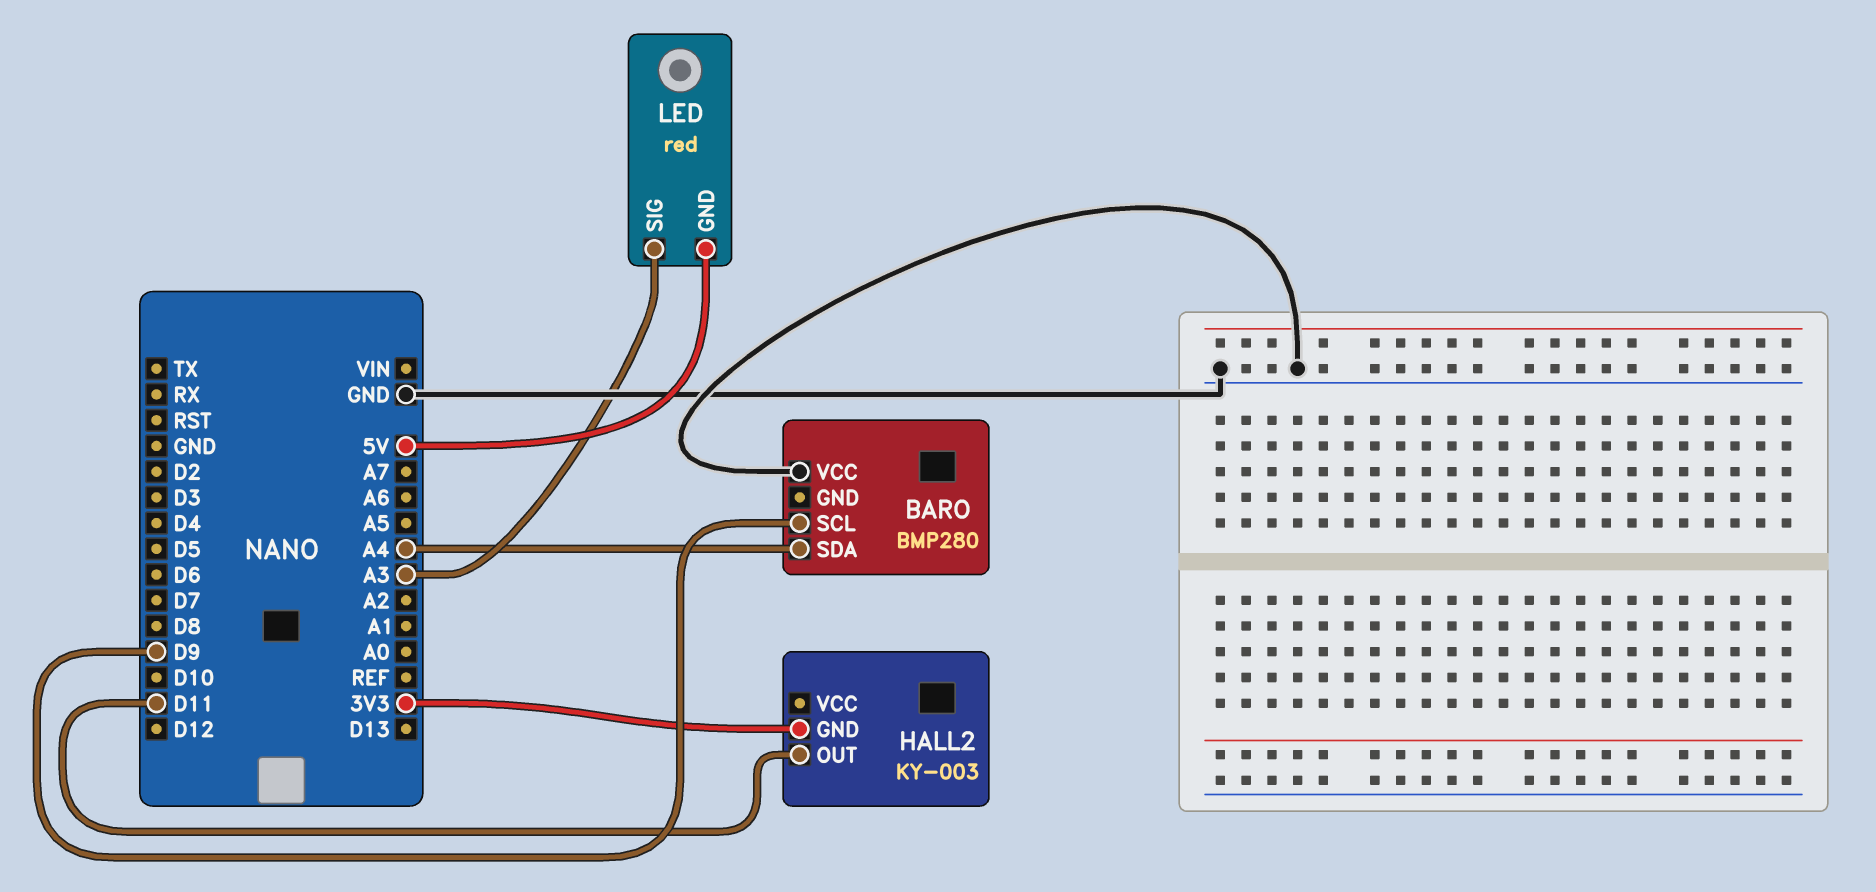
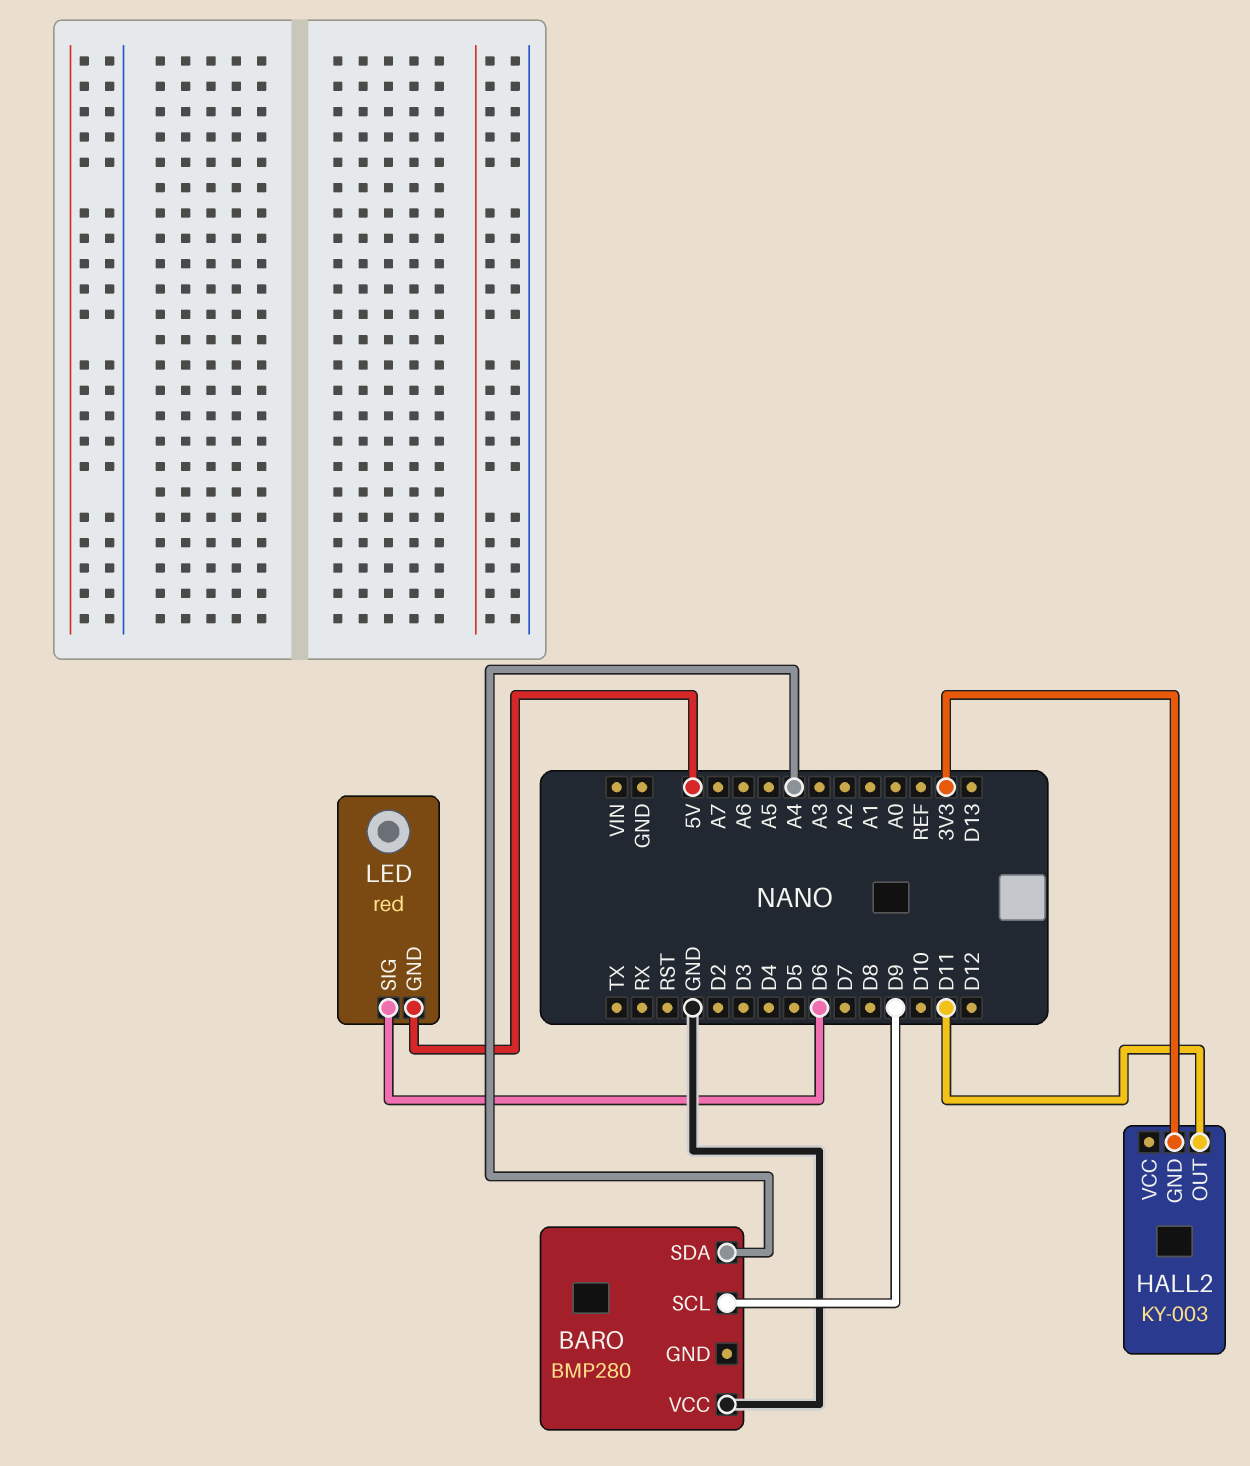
LED pin SIG: A3 -> D6

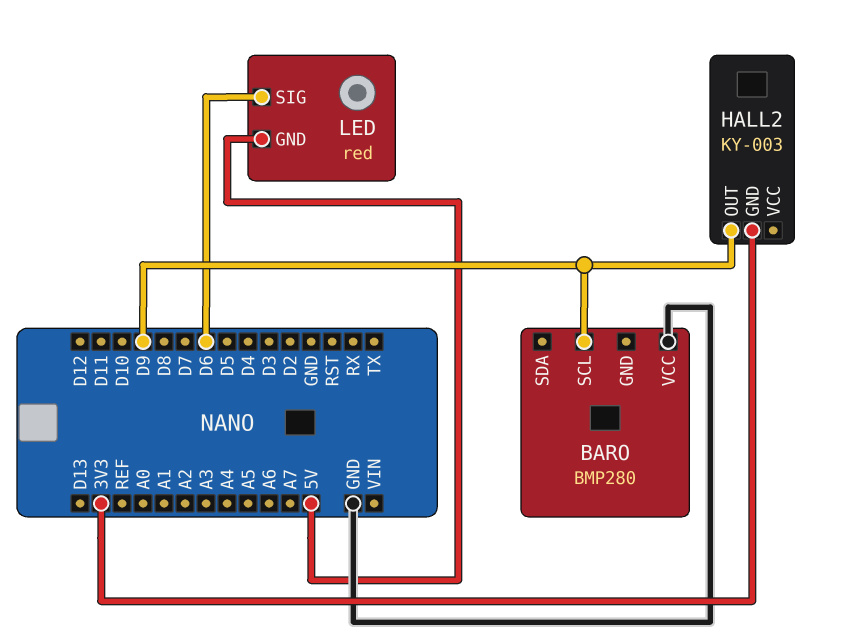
BARO pin SDA: A4 -> none
HALL2 pin OUT: D11 -> D9

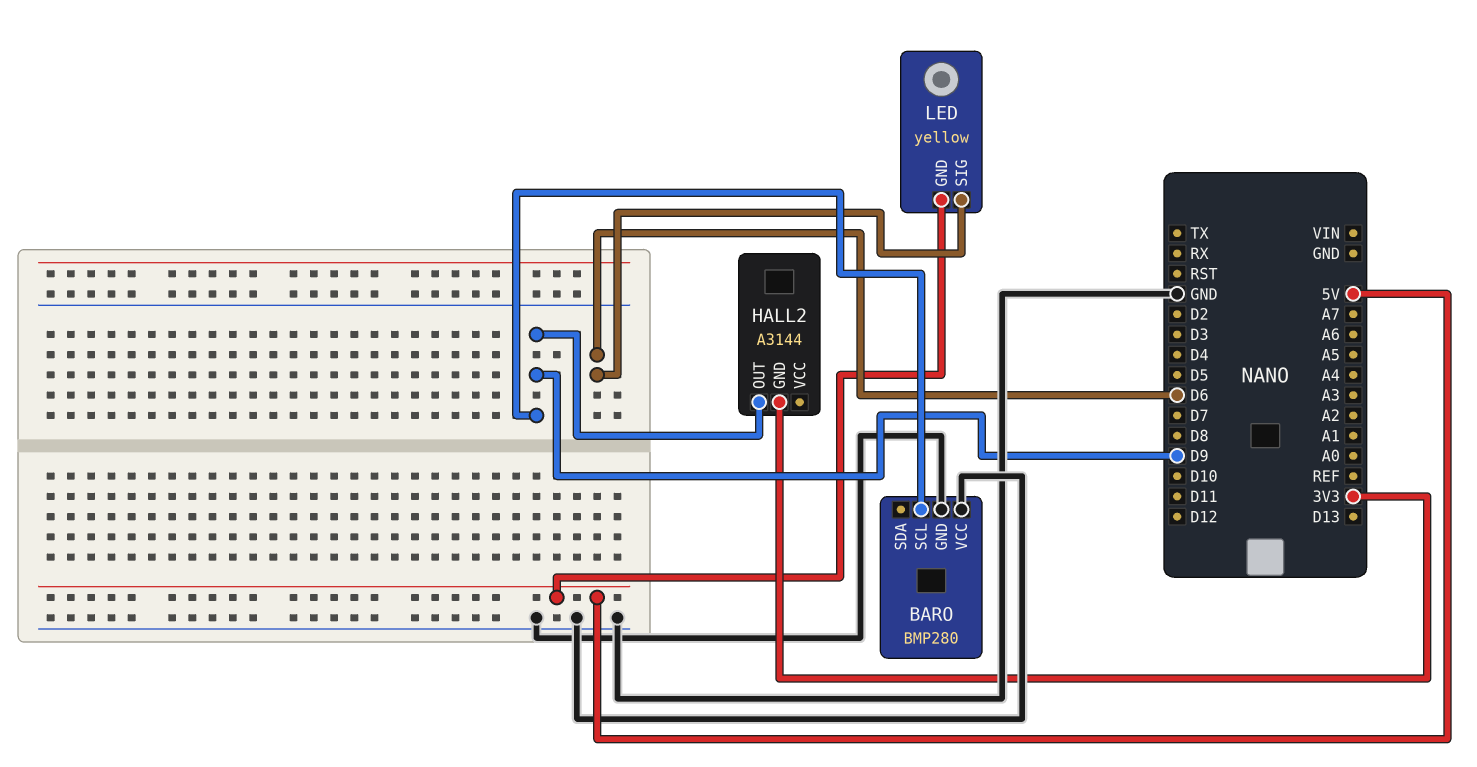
BARO pin GND: none -> GND
HALL2: KY-003 -> A3144
LED: red -> yellow

